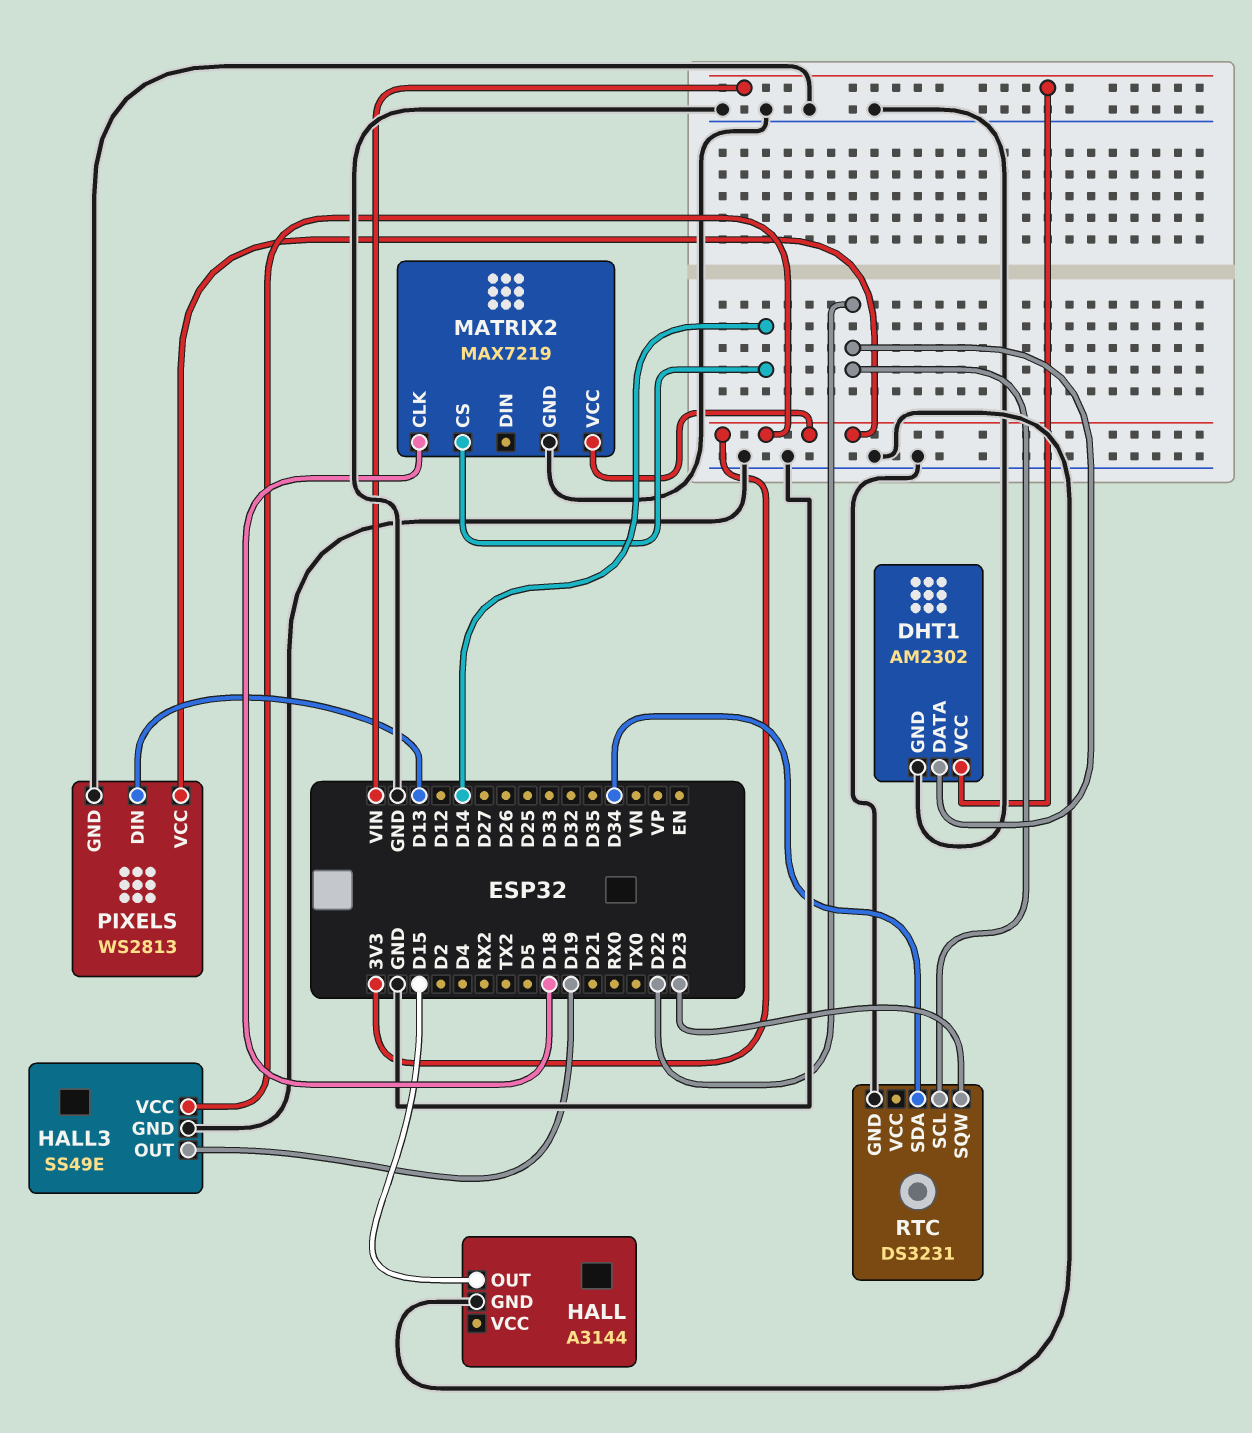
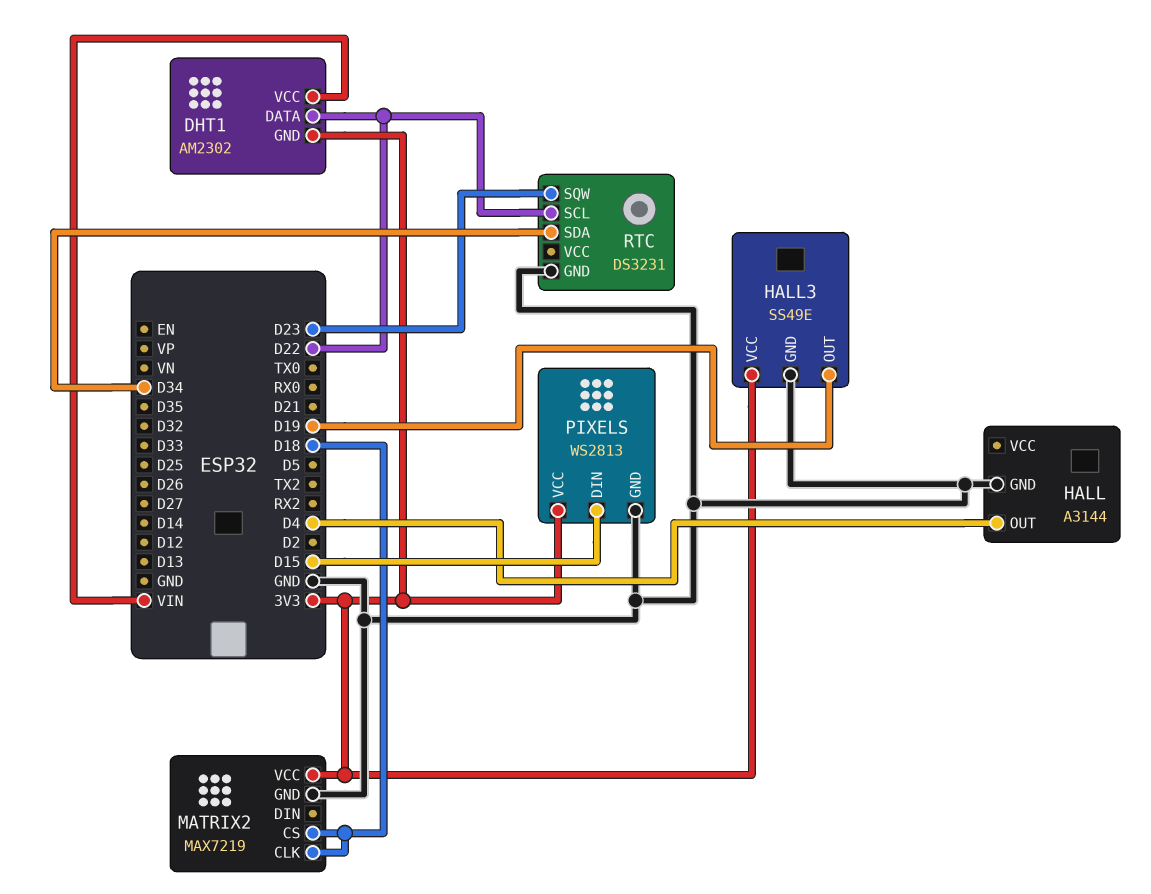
DHT1 pin GND: GND -> 3V3
HALL pin OUT: D15 -> D4
MATRIX2 pin CS: D14 -> D18
PIXELS pin DIN: D13 -> D15

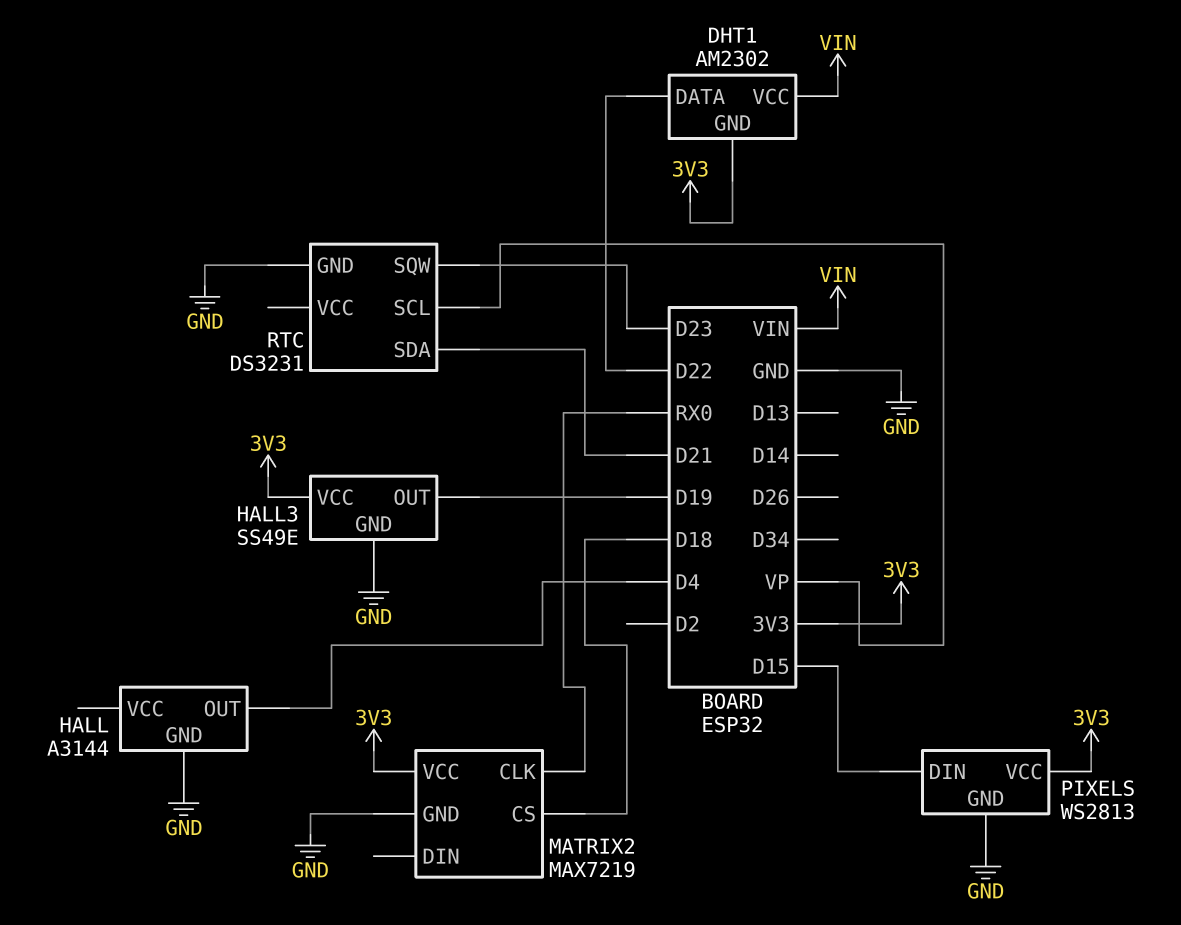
MATRIX2 pin CLK: D18 -> RX0
RTC pin SCL: D22 -> VP
RTC pin SDA: D34 -> D21

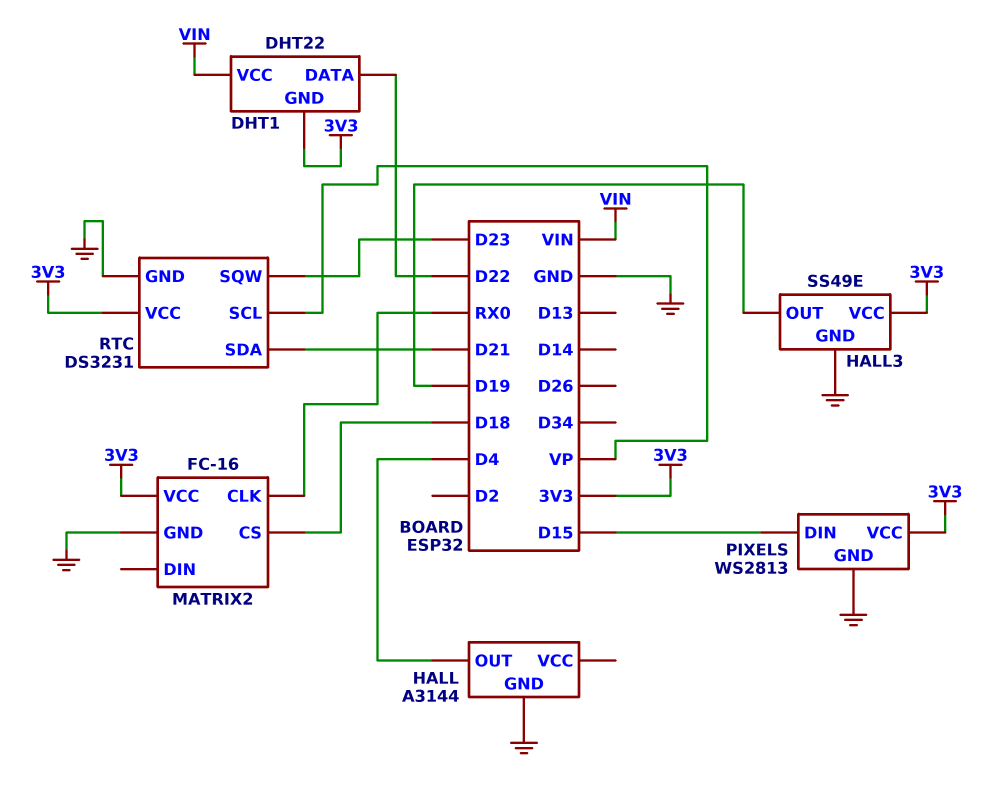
DHT1: AM2302 -> DHT22
MATRIX2: MAX7219 -> FC-16
RTC pin VCC: none -> 3V3

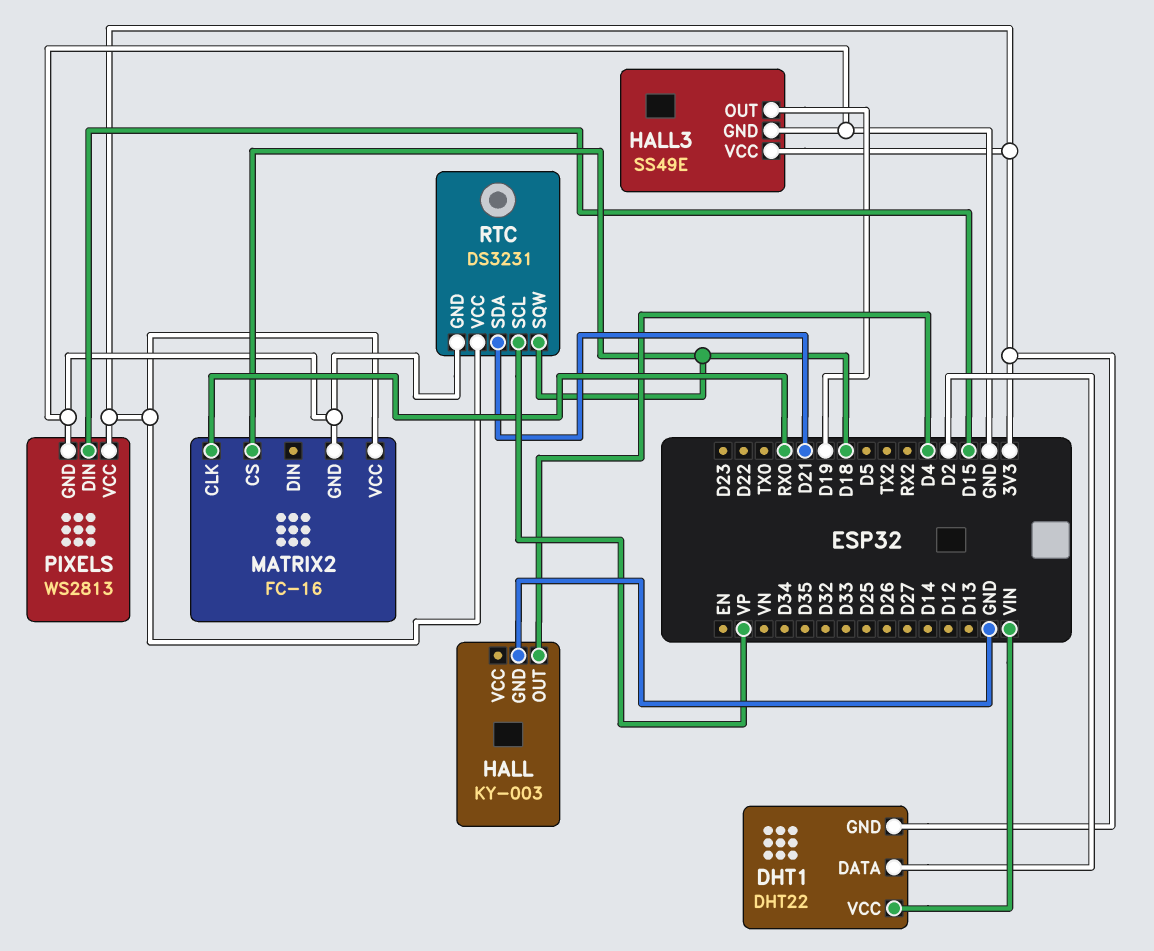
DHT1 pin DATA: D22 -> D2
HALL: A3144 -> KY-003
RTC pin SQW: D23 -> D18

